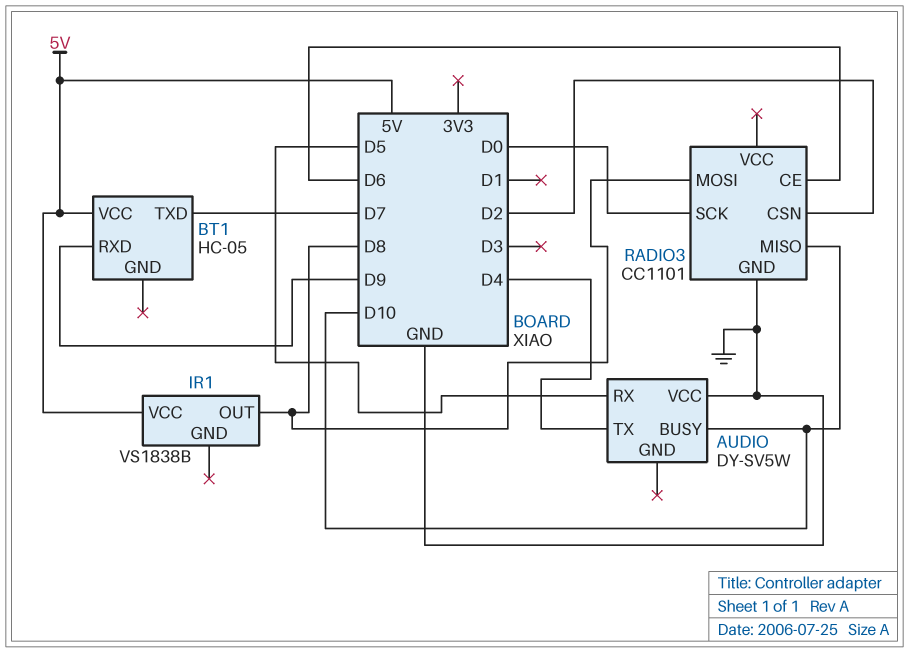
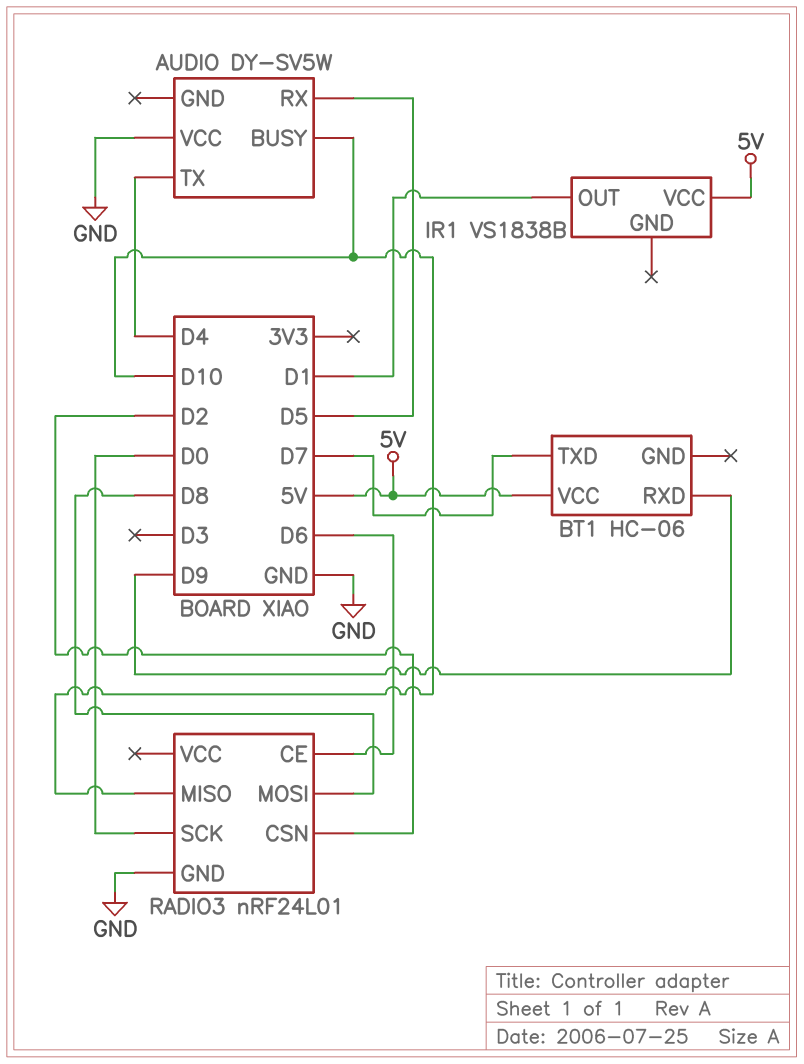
BT1: HC-05 -> HC-06
IR1 pin OUT: D8 -> D1
RADIO3: CC1101 -> nRF24L01

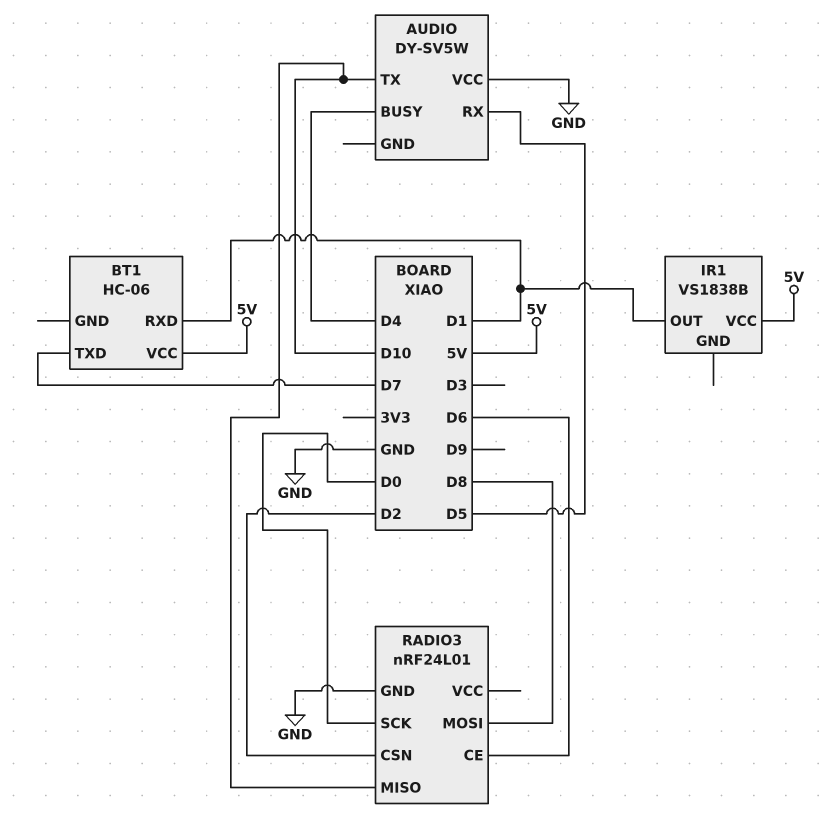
AUDIO pin BUSY: D10 -> D4
AUDIO pin TX: D4 -> D10
BT1 pin RXD: D9 -> D1

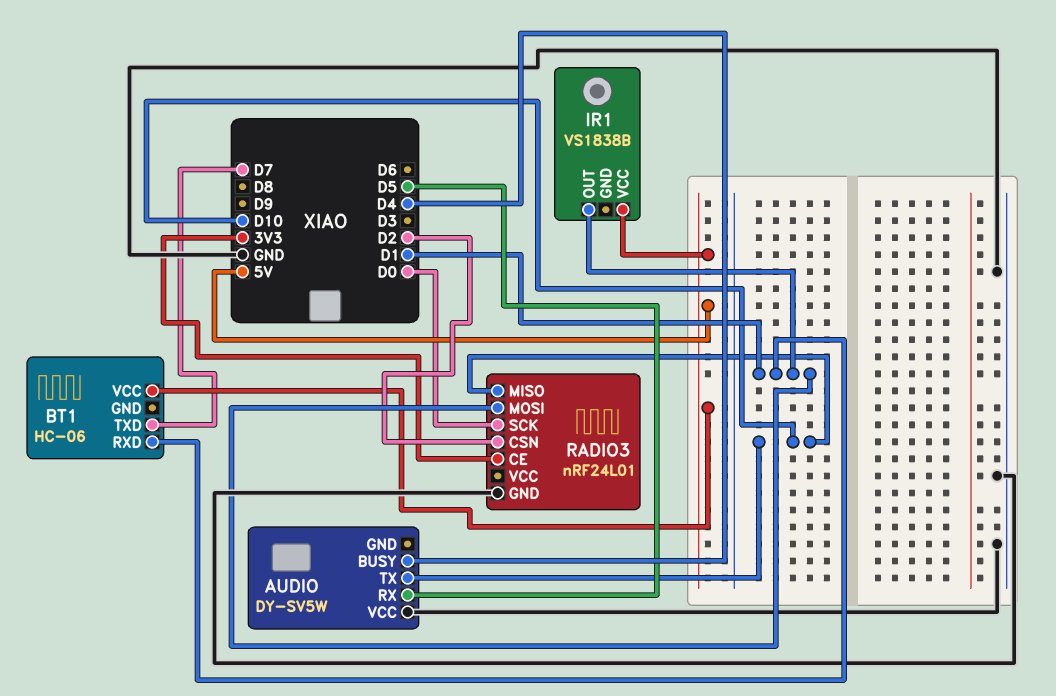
RADIO3 pin CE: D6 -> 3V3
RADIO3 pin MOSI: D8 -> D1

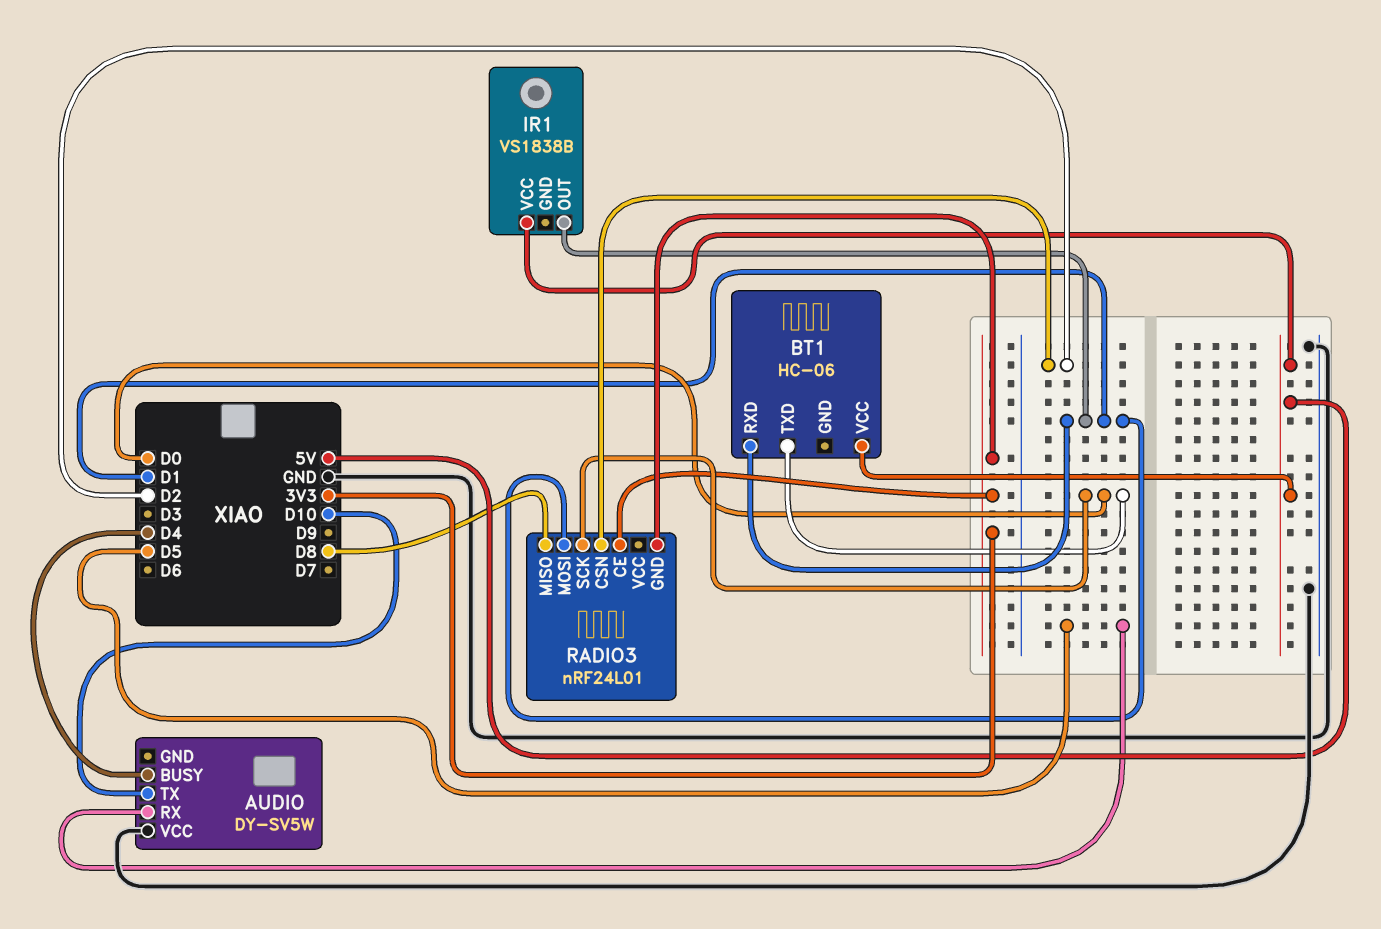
BT1 pin TXD: D7 -> D0
RADIO3 pin GND: GND -> 3V3
RADIO3 pin MISO: D10 -> D8

